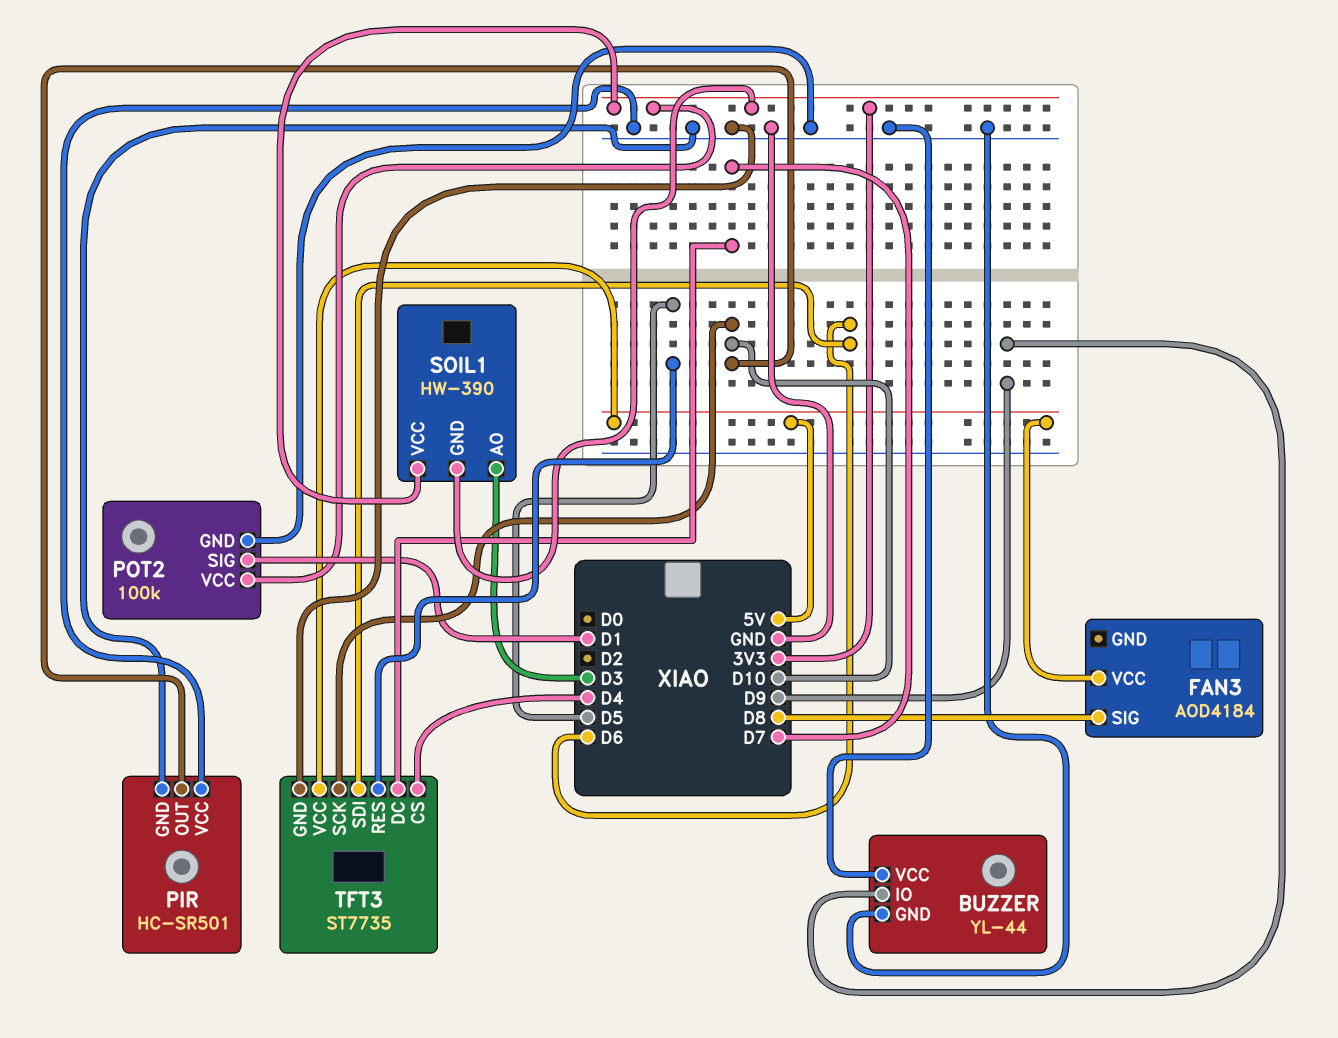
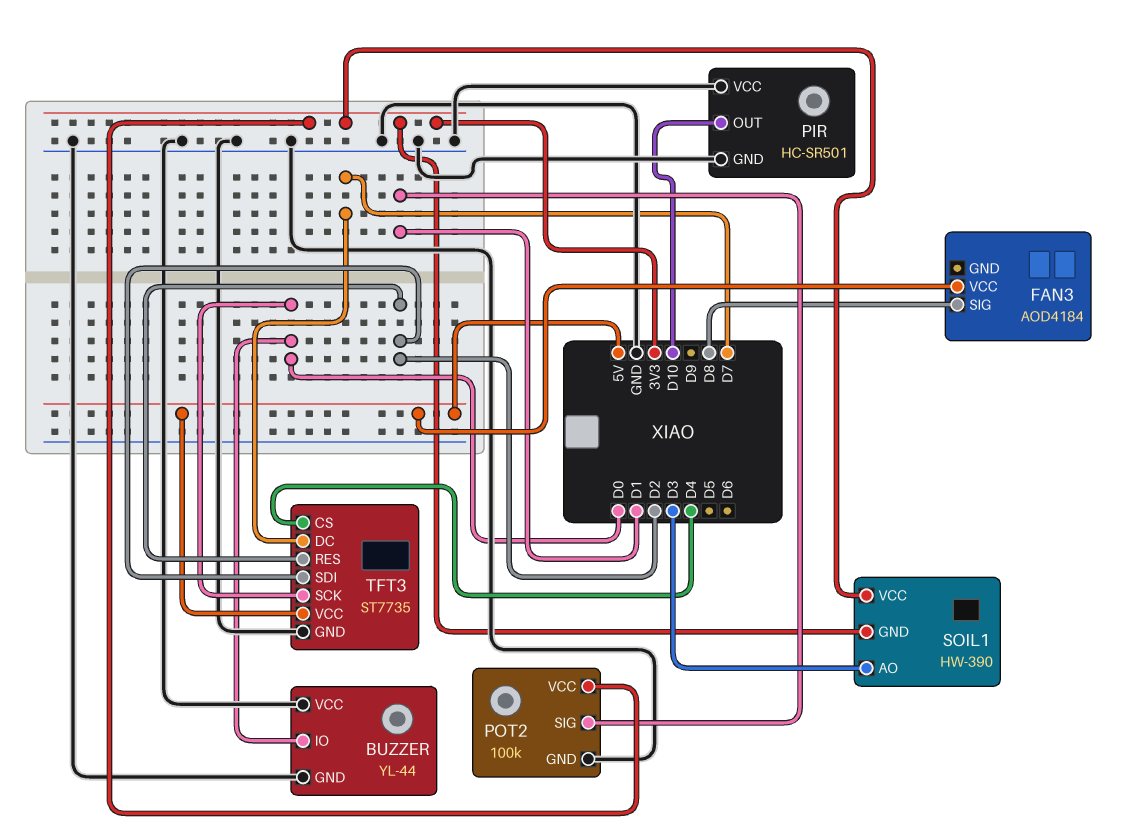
BUZZER pin IO: D9 -> D0
TFT3 pin RES: D5 -> D2
TFT3 pin SCK: D10 -> D0
TFT3 pin SDI: D6 -> D2

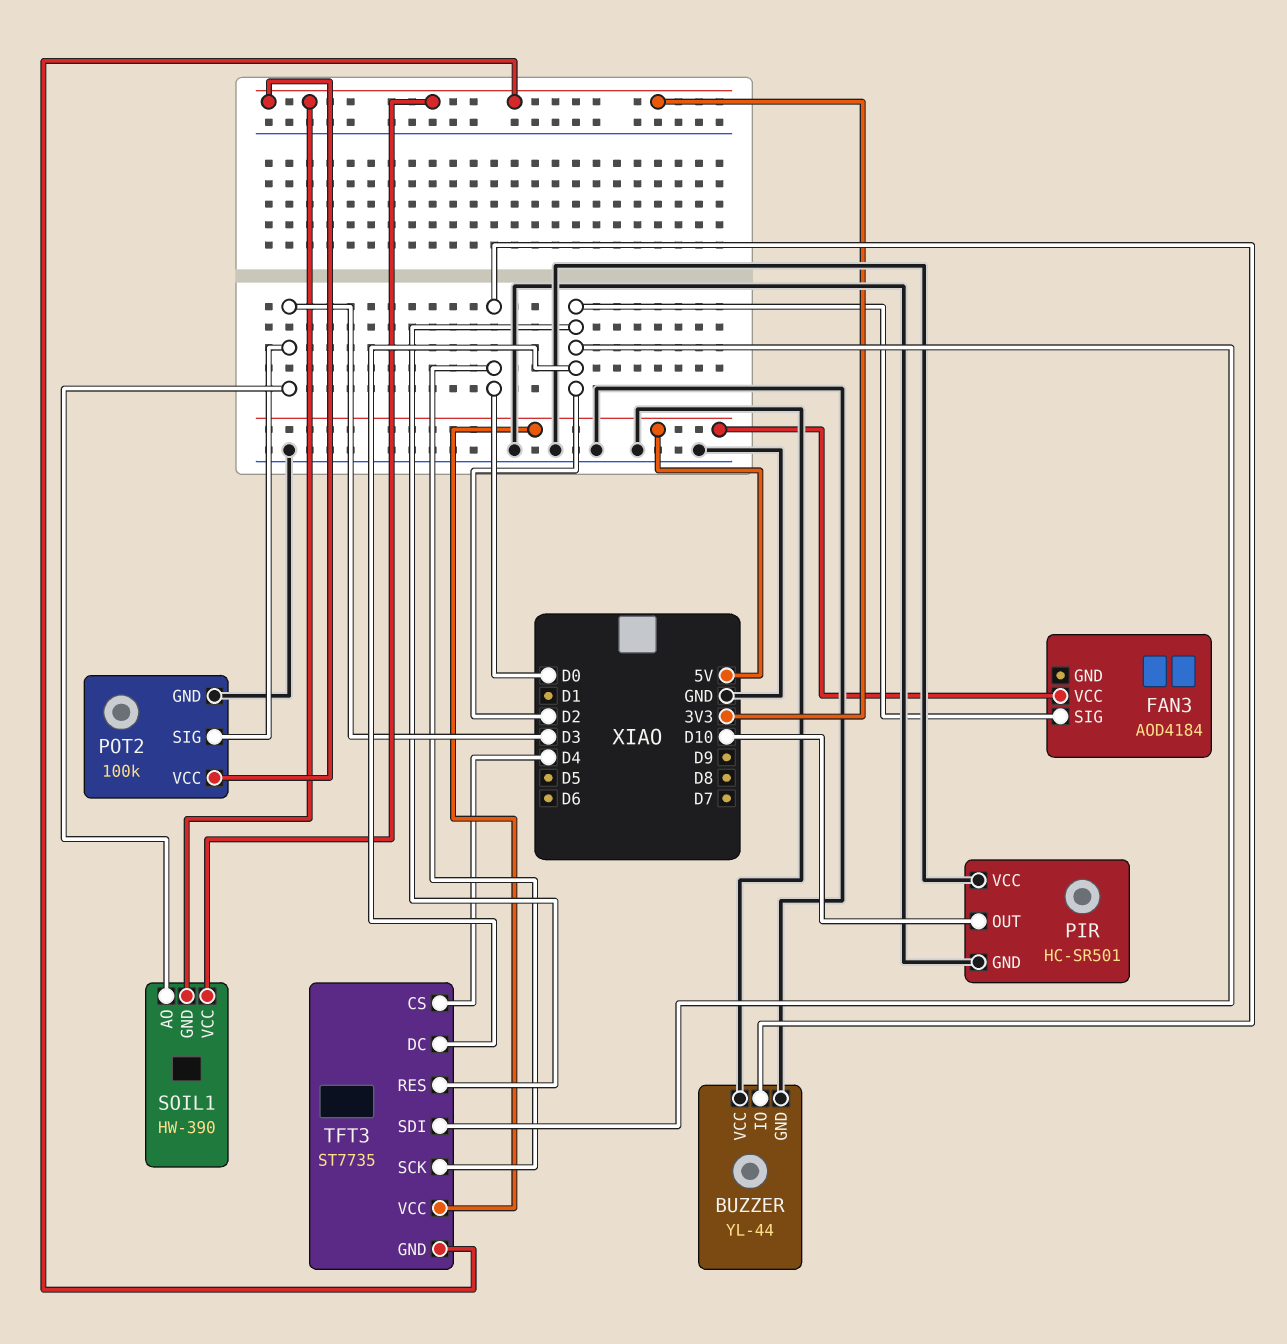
FAN3 pin SIG: D8 -> D2
POT2 pin SIG: D1 -> D3
TFT3 pin DC: D7 -> D2
TFT3 pin GND: GND -> 3V3

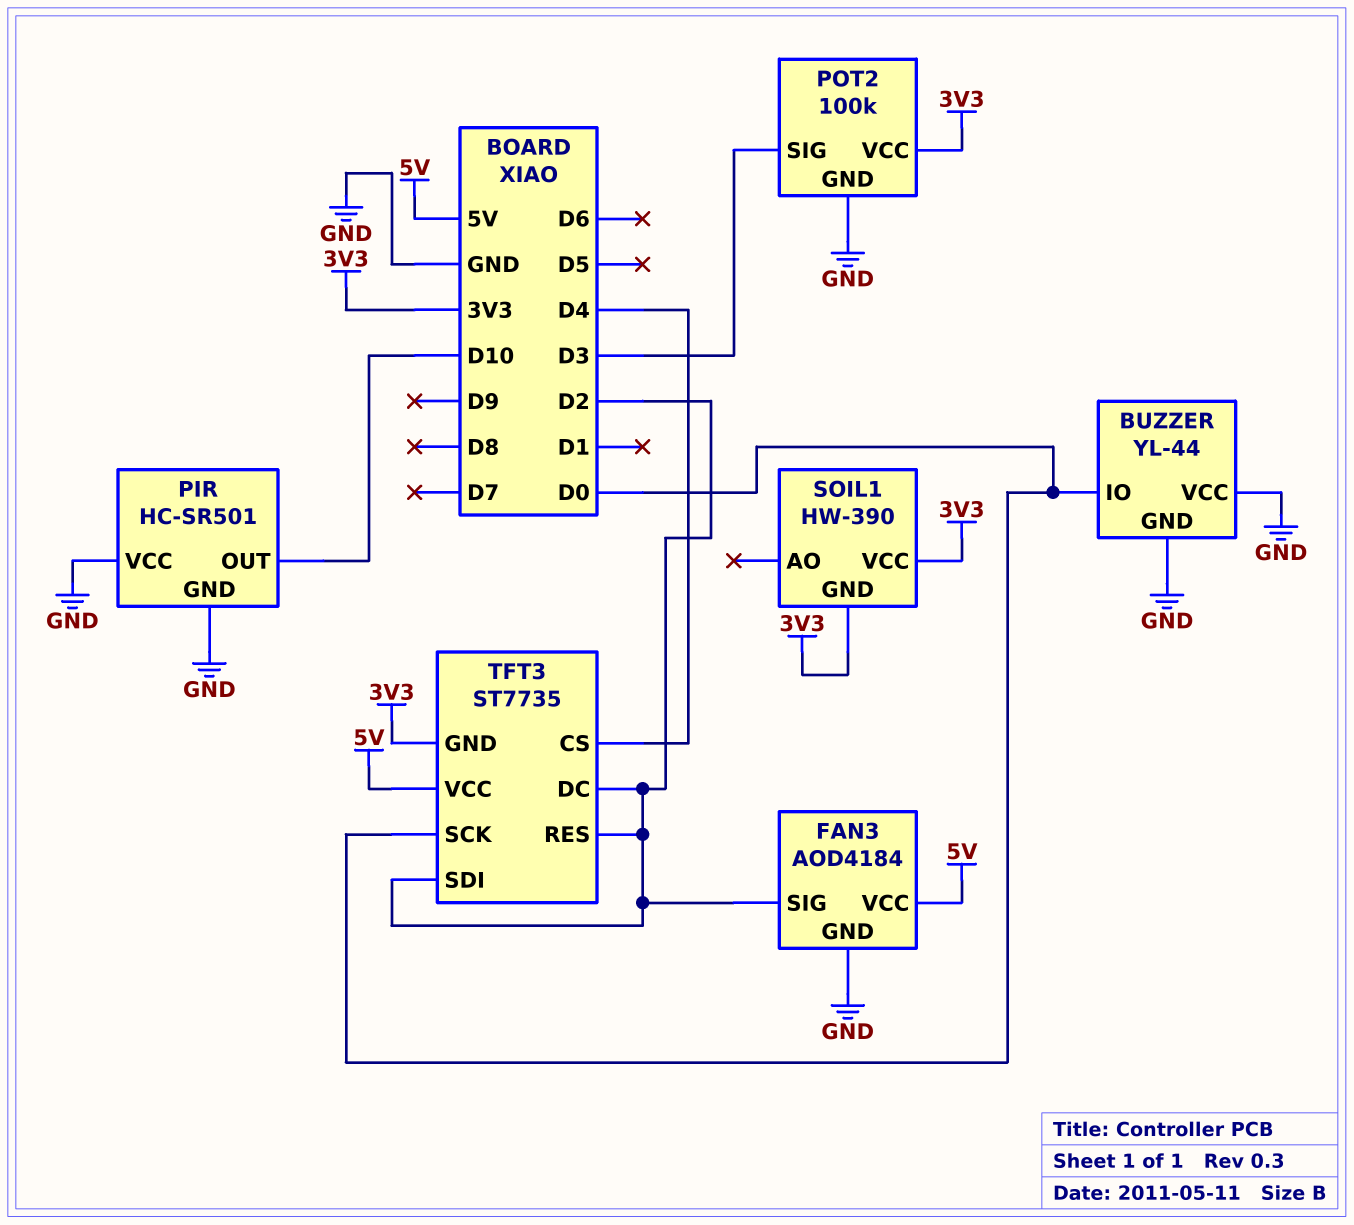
FAN3 pin GND: none -> GND
SOIL1 pin AO: D3 -> none

